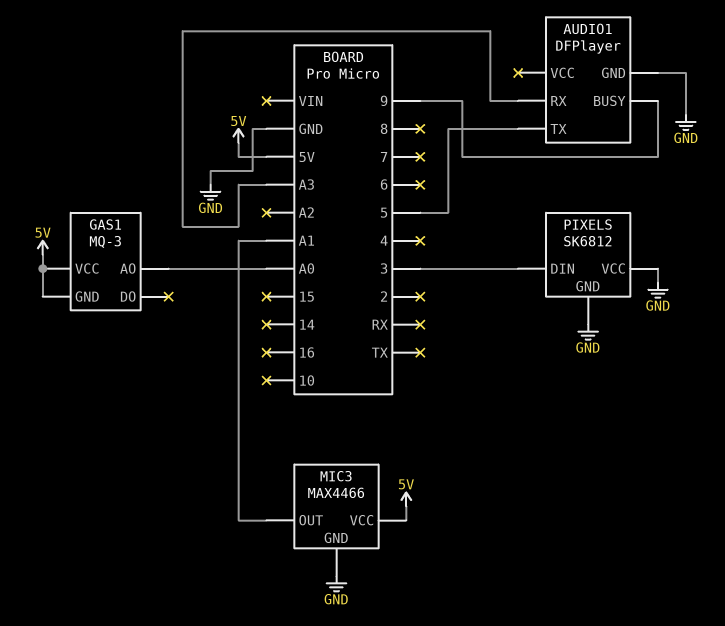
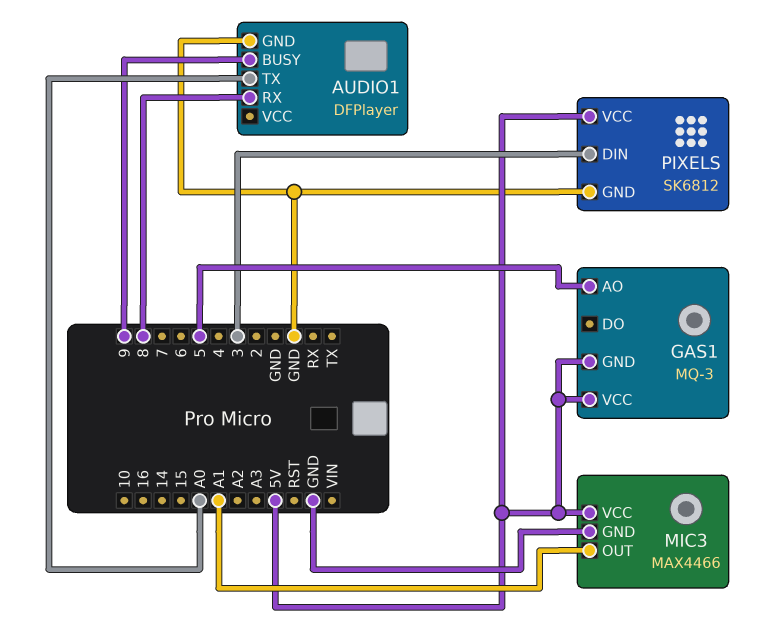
AUDIO1 pin RX: A3 -> 8
AUDIO1 pin TX: 5 -> A0
GAS1 pin AO: A0 -> 5
PIXELS pin VCC: GND -> 5V

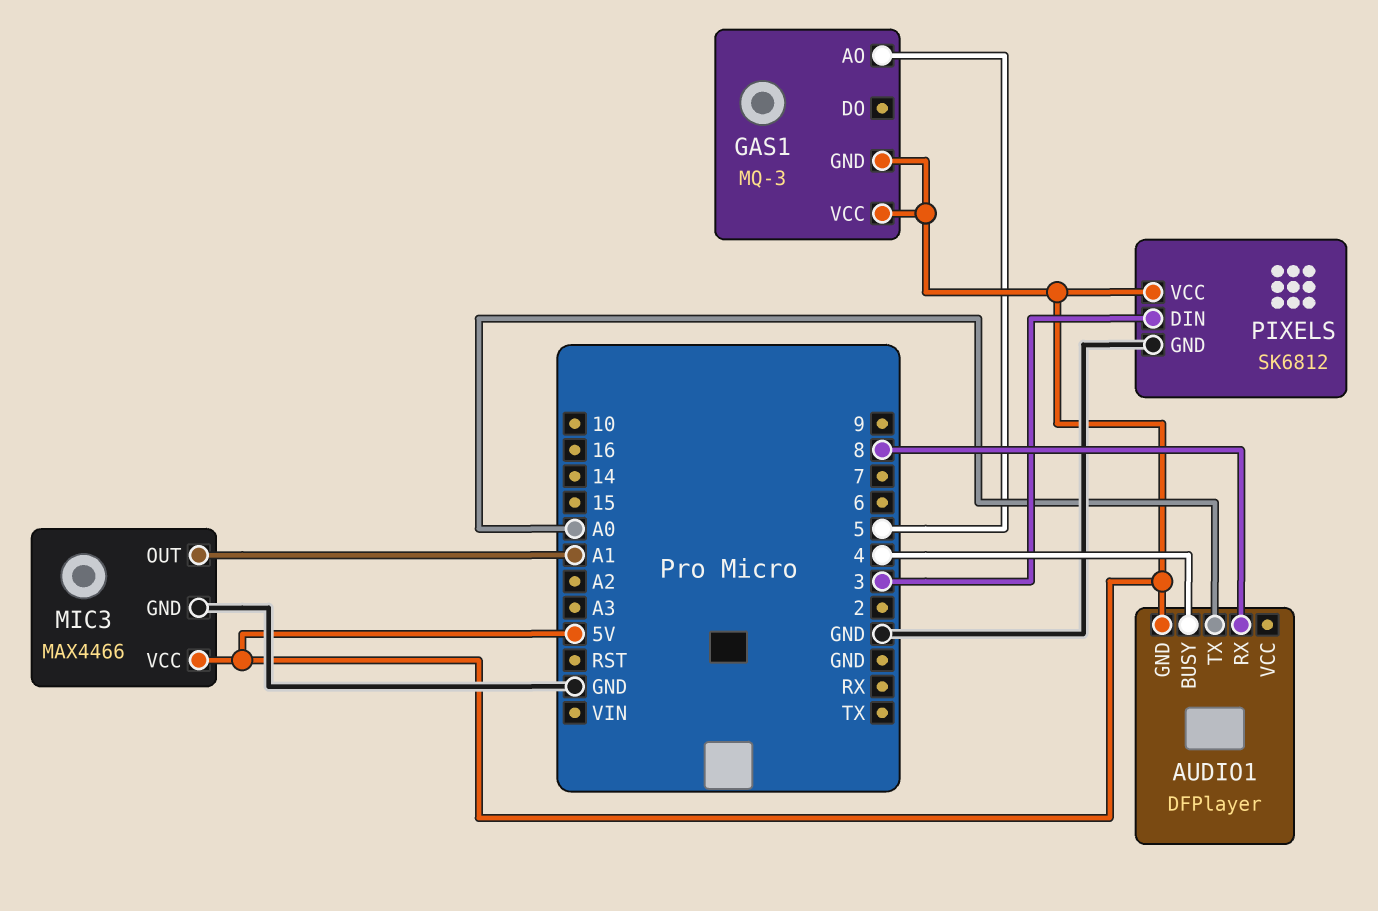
AUDIO1 pin BUSY: 9 -> 4
AUDIO1 pin GND: GND -> 5V

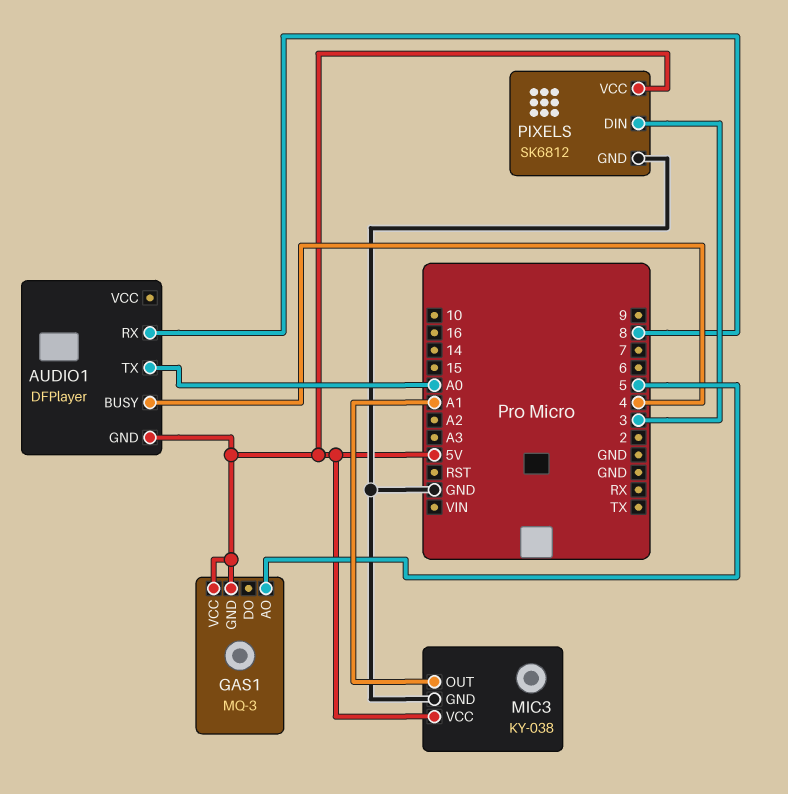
MIC3: MAX4466 -> KY-038

